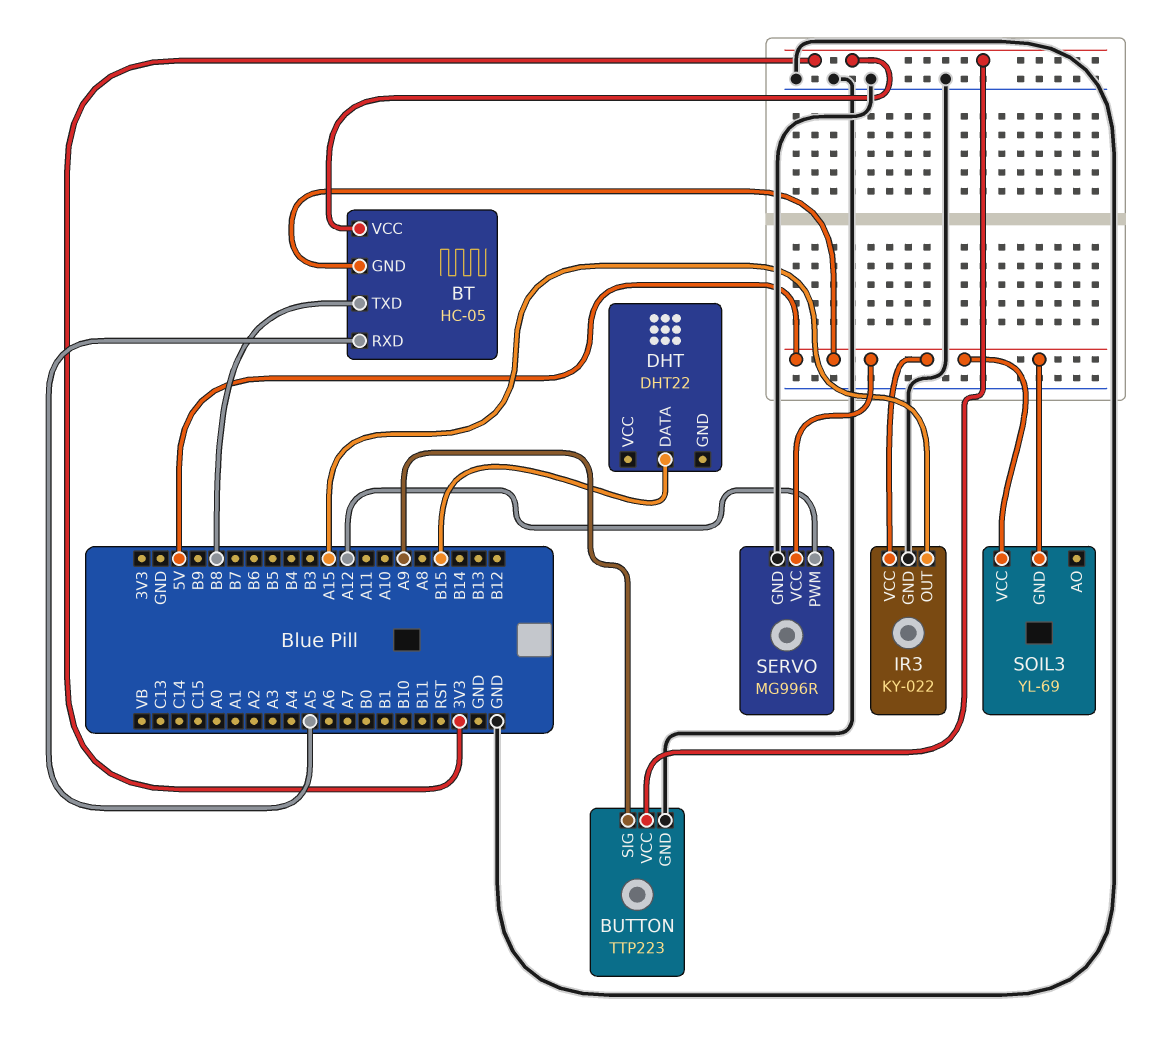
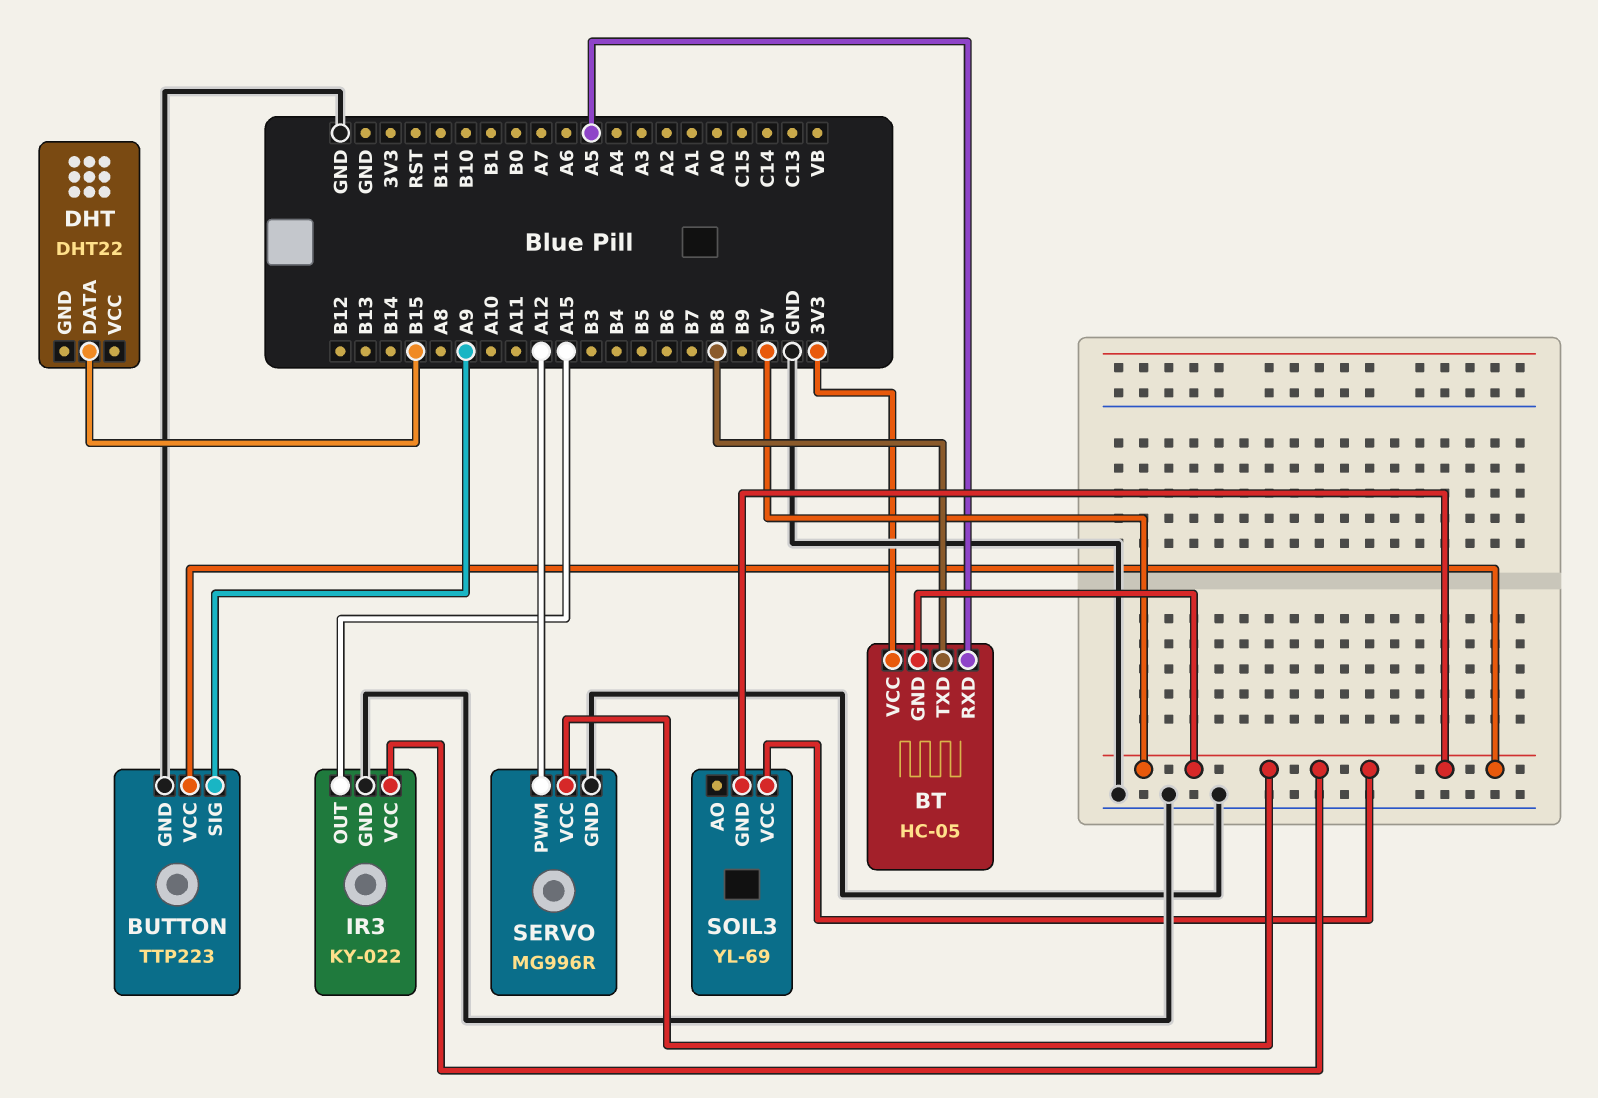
BUTTON pin VCC: 3V3 -> 5V

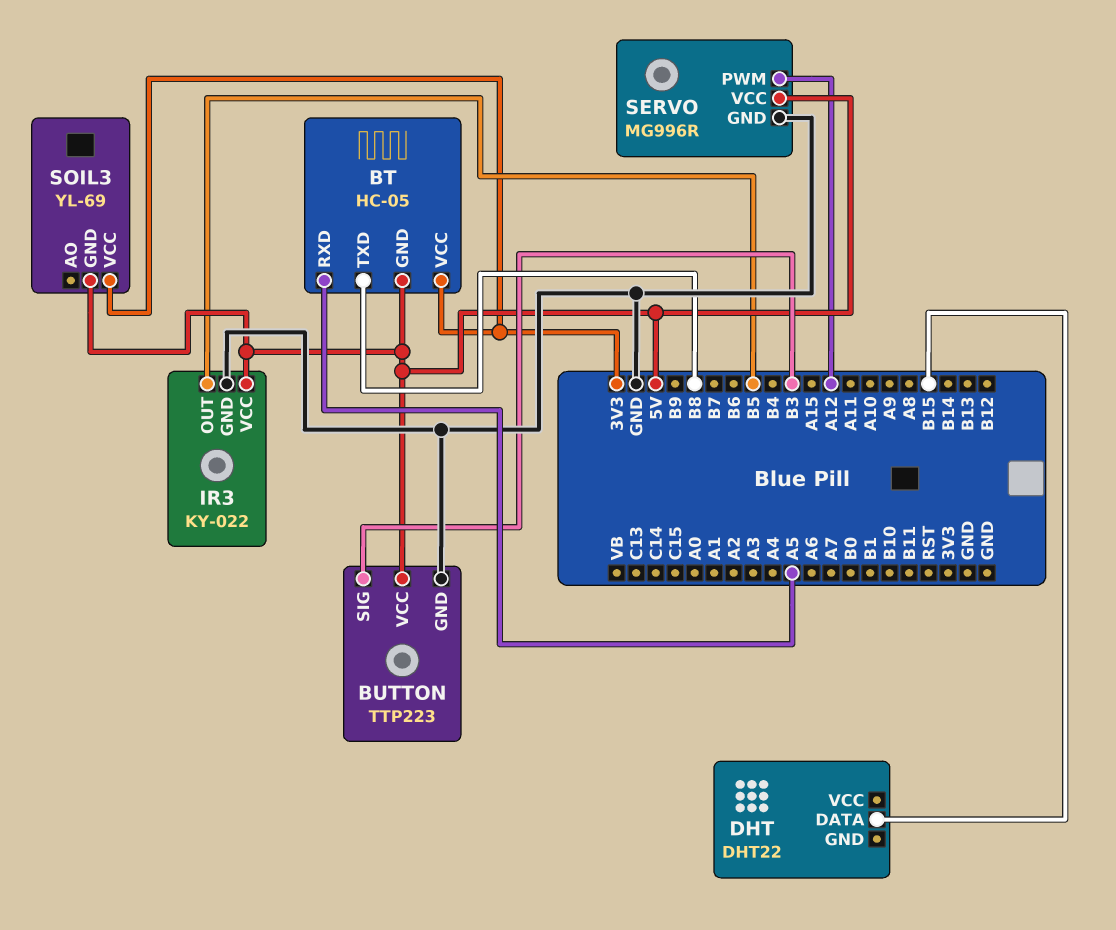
BUTTON pin SIG: A9 -> B3
IR3 pin OUT: A15 -> B5
SOIL3 pin VCC: 5V -> 3V3

